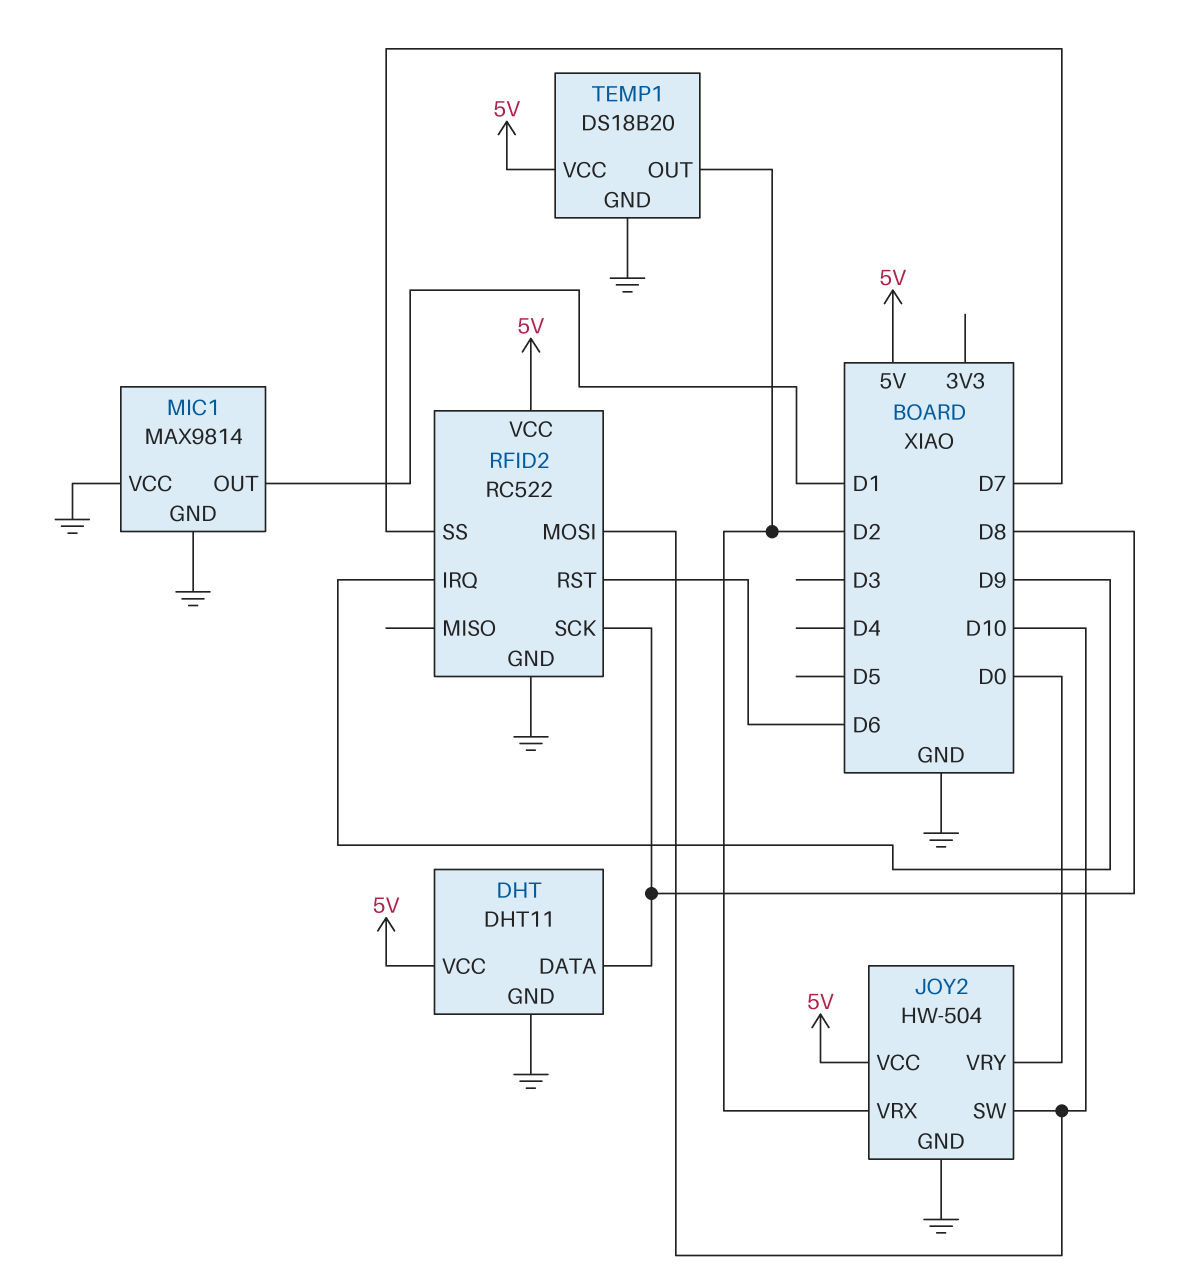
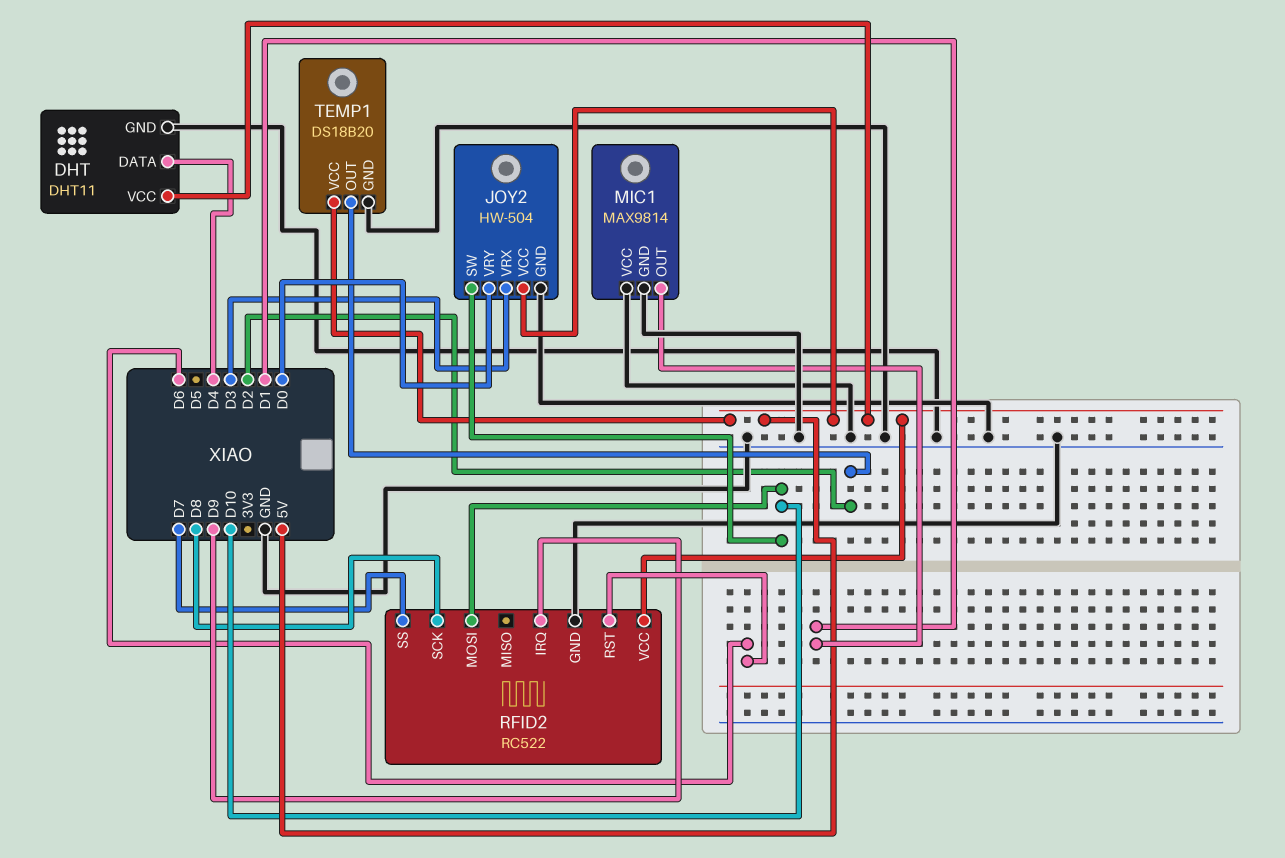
DHT pin DATA: D8 -> D4
JOY2 pin VRX: D2 -> D3

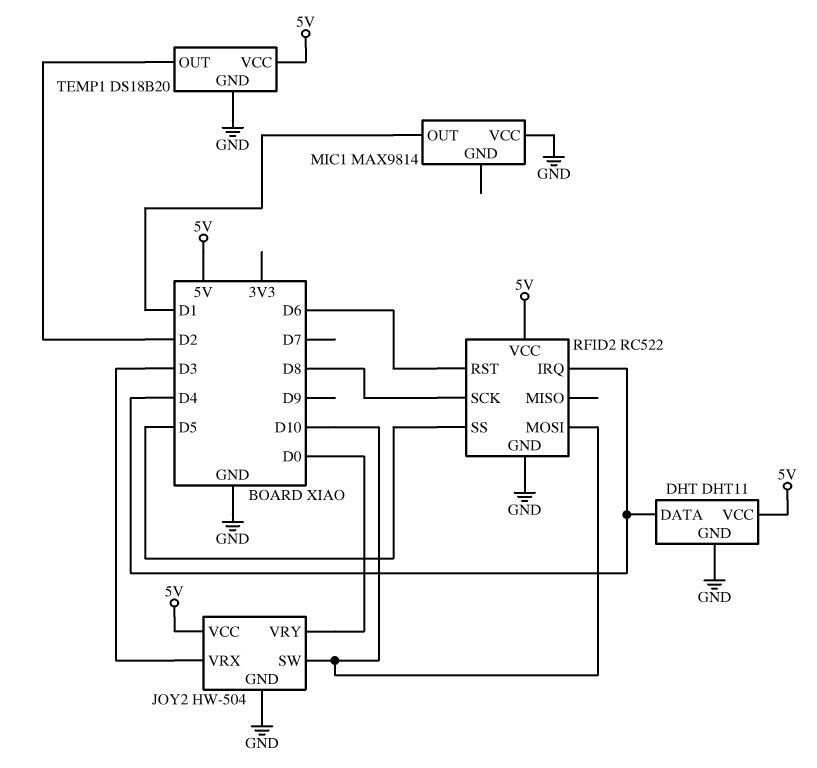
MIC1 pin GND: GND -> none
RFID2 pin IRQ: D9 -> D4
RFID2 pin SS: D7 -> D5

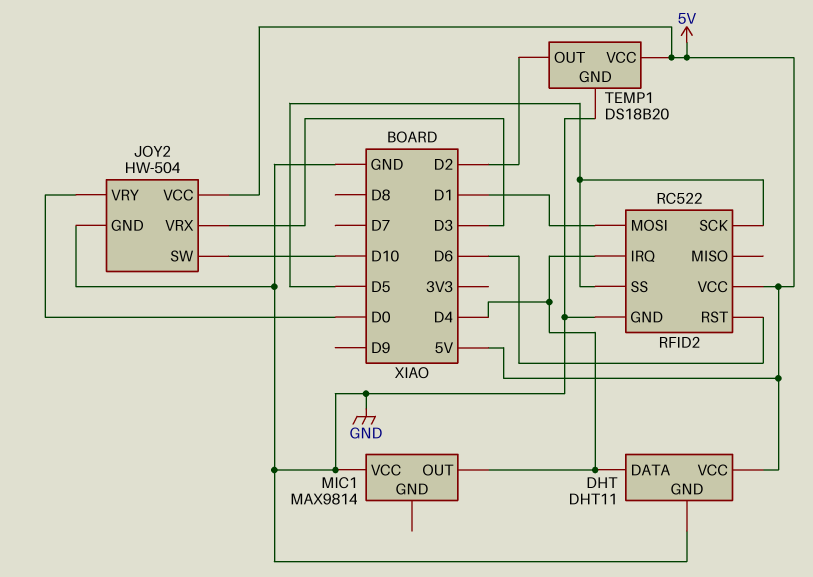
MIC1 pin OUT: D1 -> D4
RFID2 pin MOSI: D10 -> D1
RFID2 pin SCK: D8 -> D5

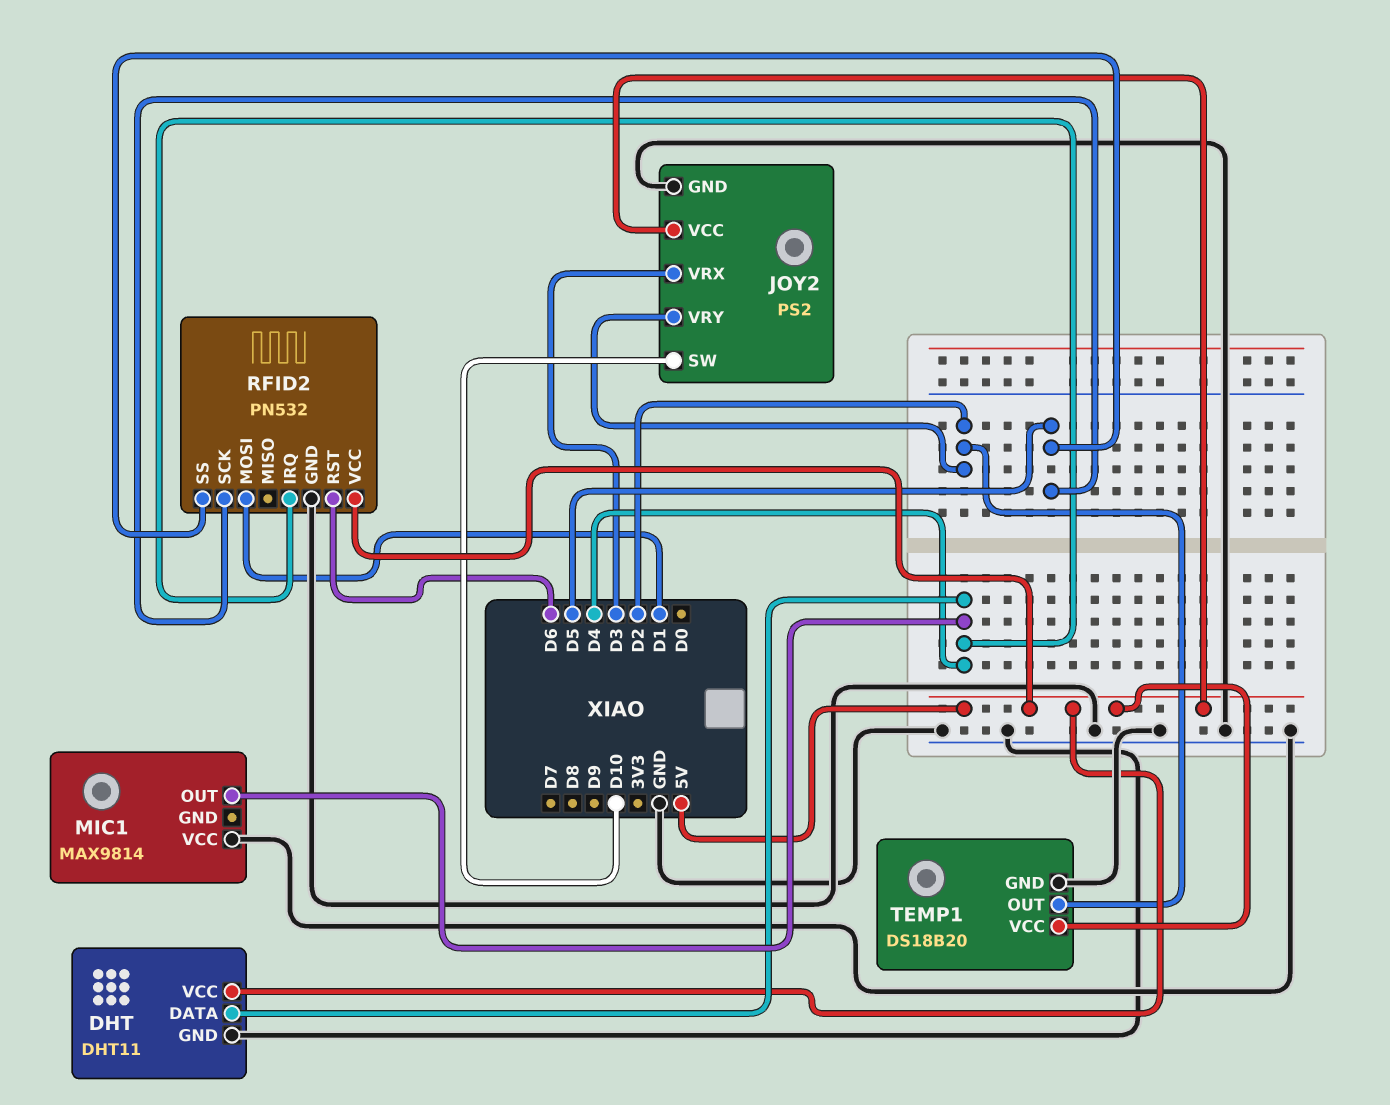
JOY2: HW-504 -> PS2
JOY2 pin VRY: D0 -> D2
RFID2: RC522 -> PN532

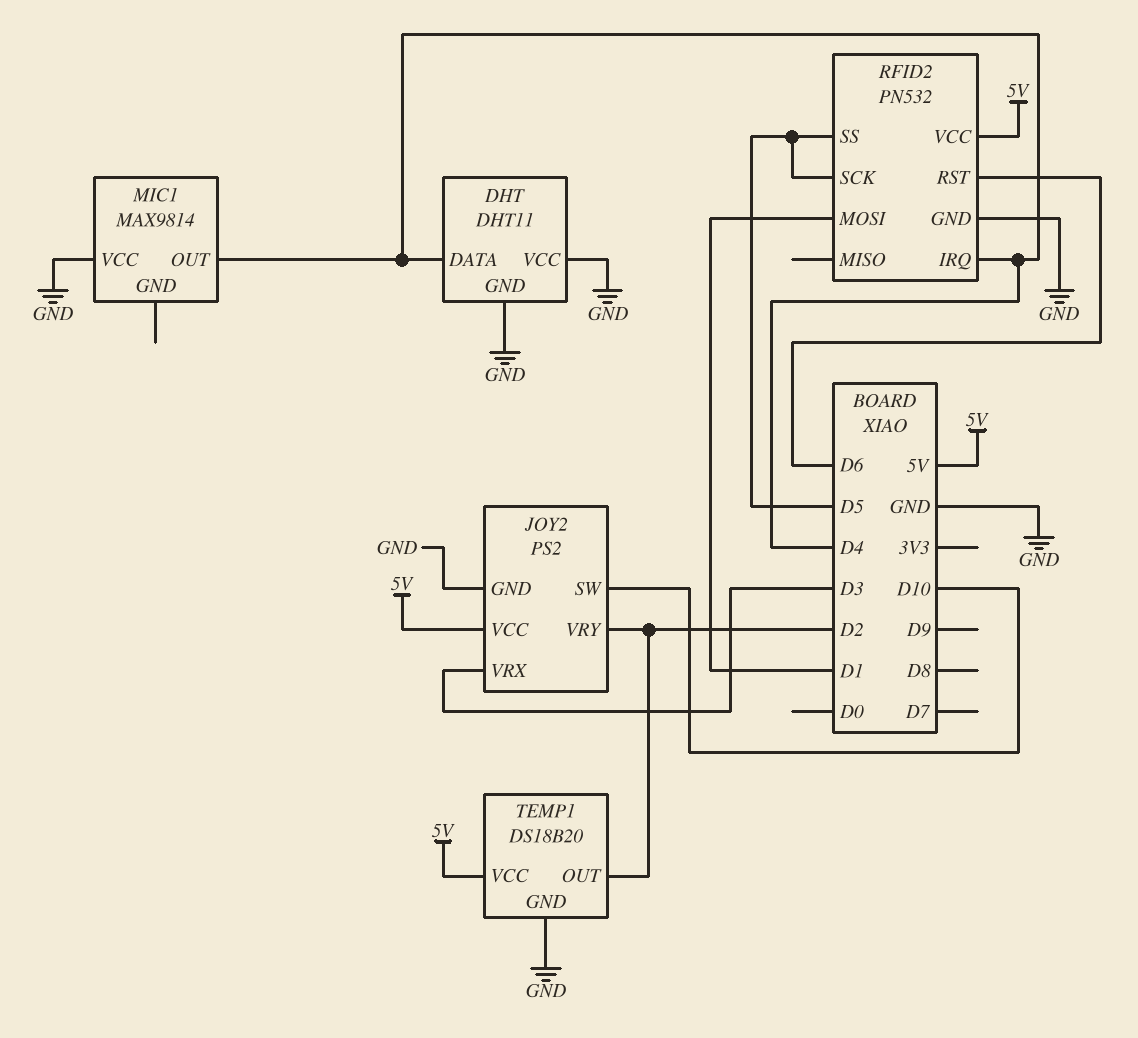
DHT pin VCC: 5V -> GND

